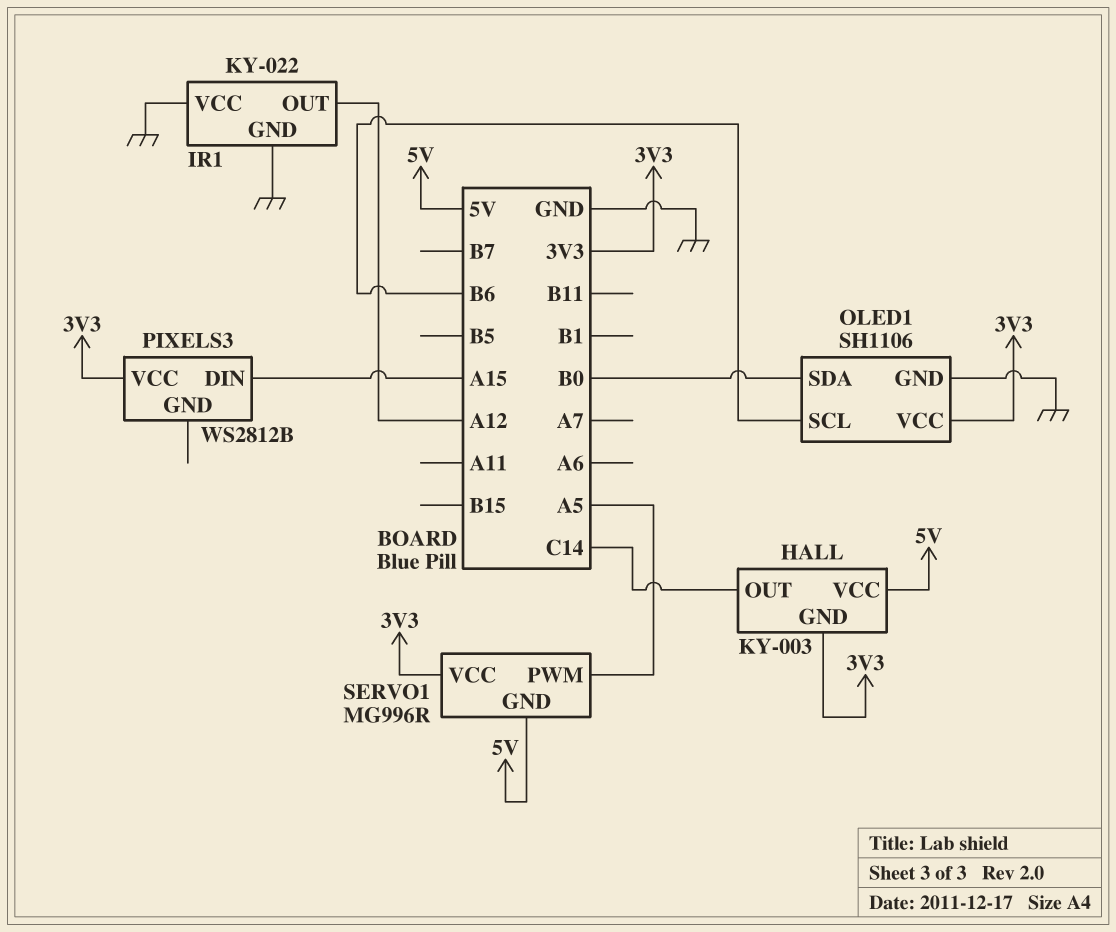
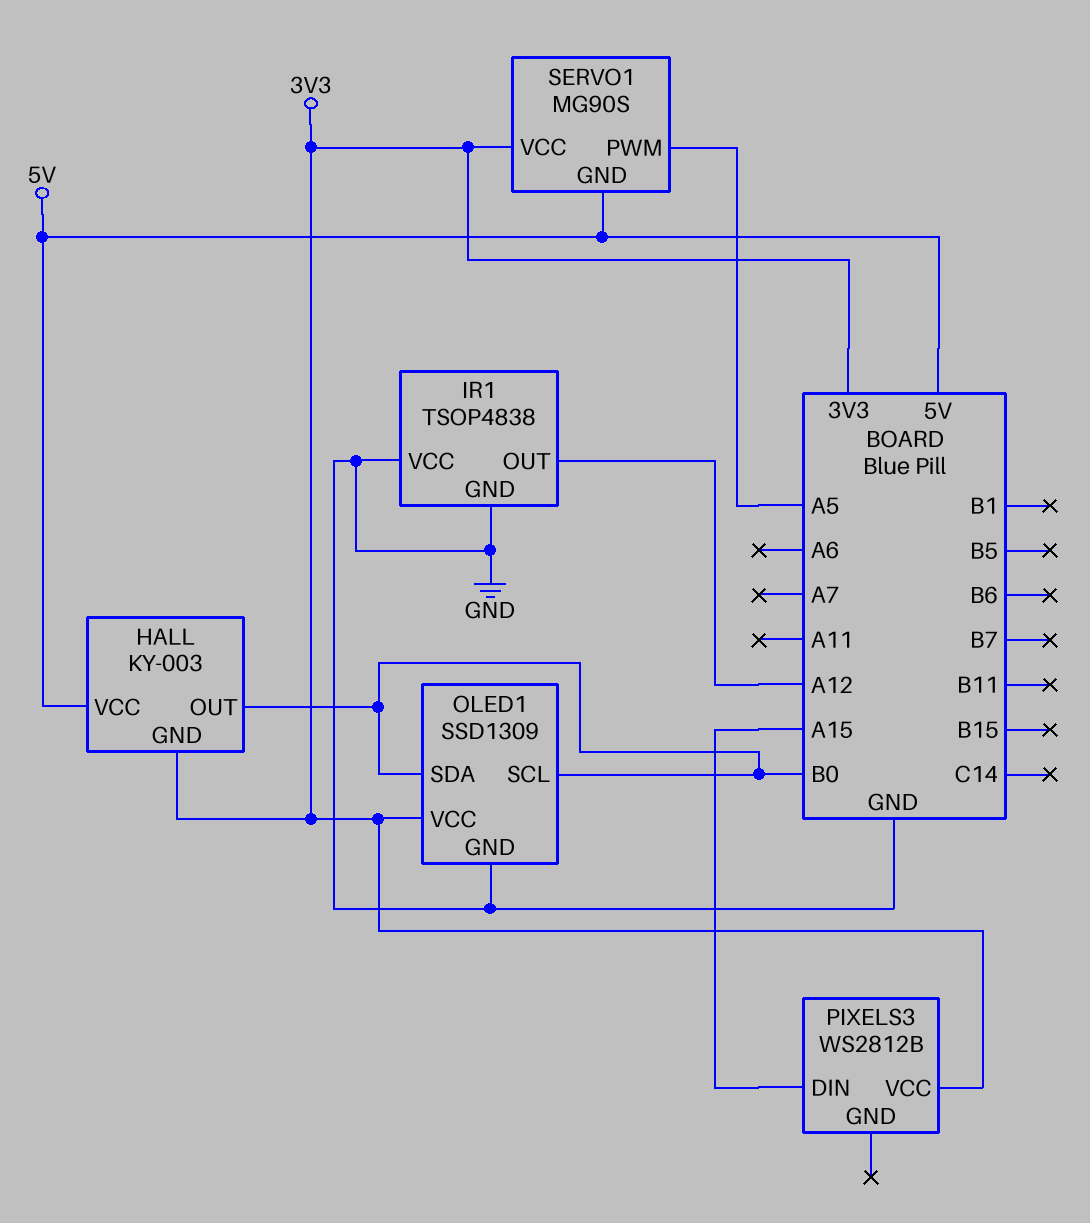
HALL pin OUT: C14 -> B0
IR1: KY-022 -> TSOP4838
OLED1: SH1106 -> SSD1309
OLED1 pin SCL: B6 -> B0
SERVO1: MG996R -> MG90S

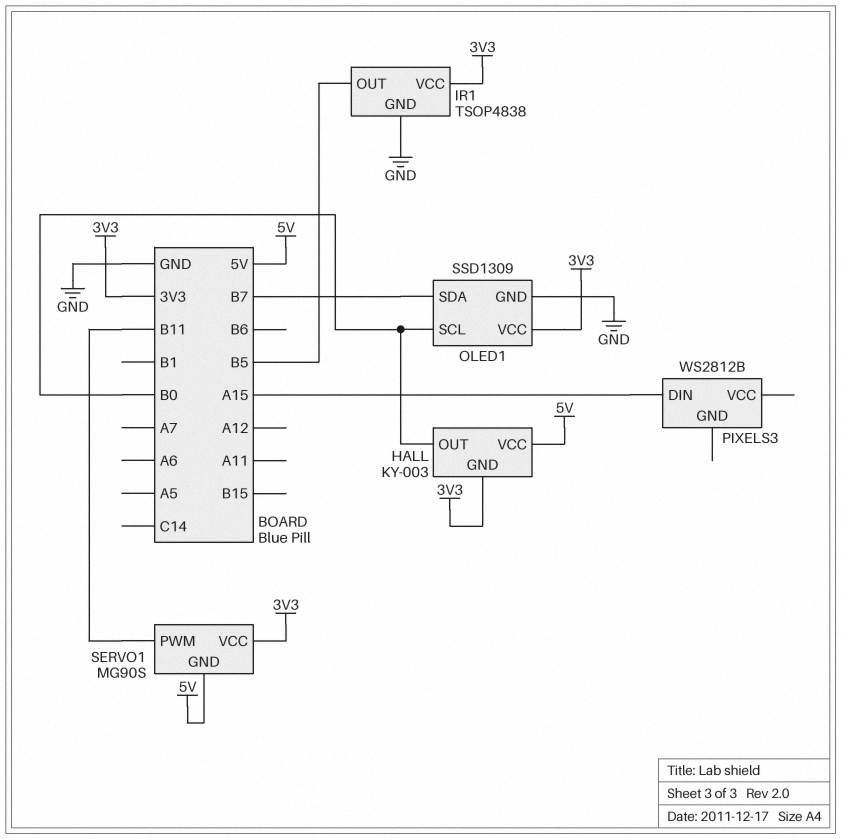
IR1 pin OUT: A12 -> B5
IR1 pin VCC: GND -> 3V3
OLED1 pin SDA: B0 -> B7
PIXELS3 pin VCC: 3V3 -> none
SERVO1 pin PWM: A5 -> B11

